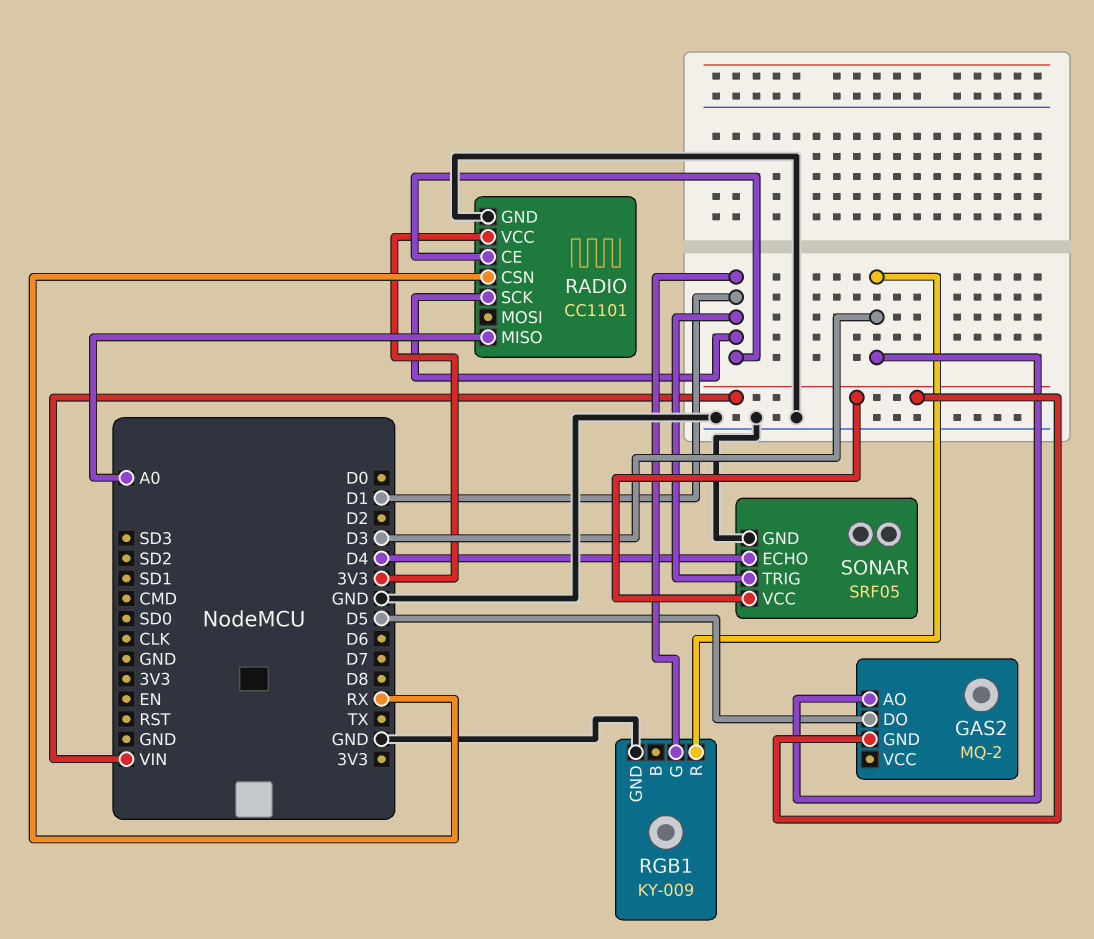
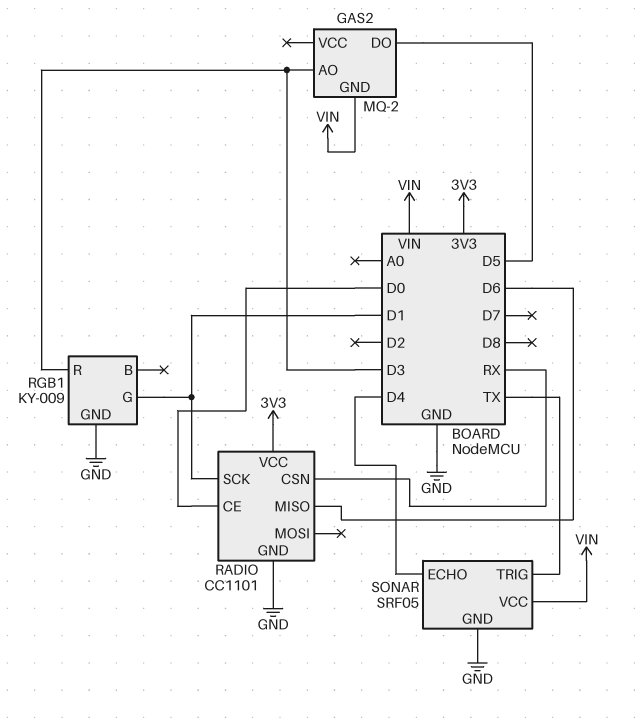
RADIO pin CE: D1 -> D0
RADIO pin MISO: A0 -> D6
SONAR pin TRIG: D1 -> TX

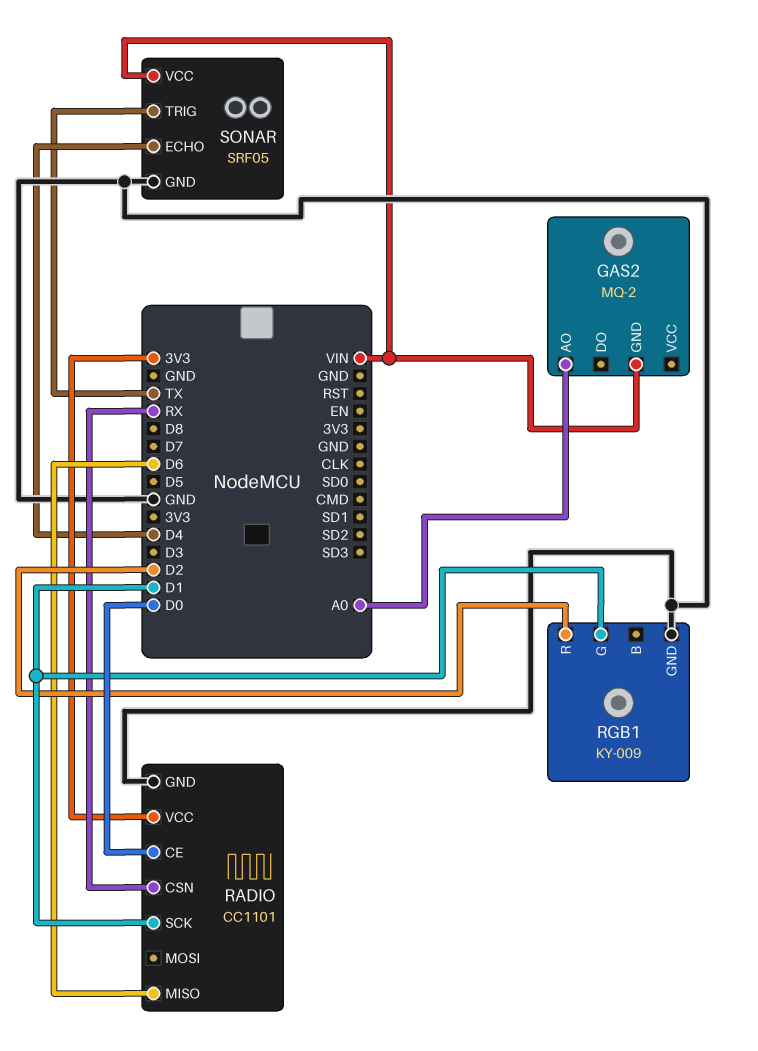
GAS2 pin AO: D3 -> A0
GAS2 pin DO: D5 -> none
RGB1 pin R: D3 -> D2

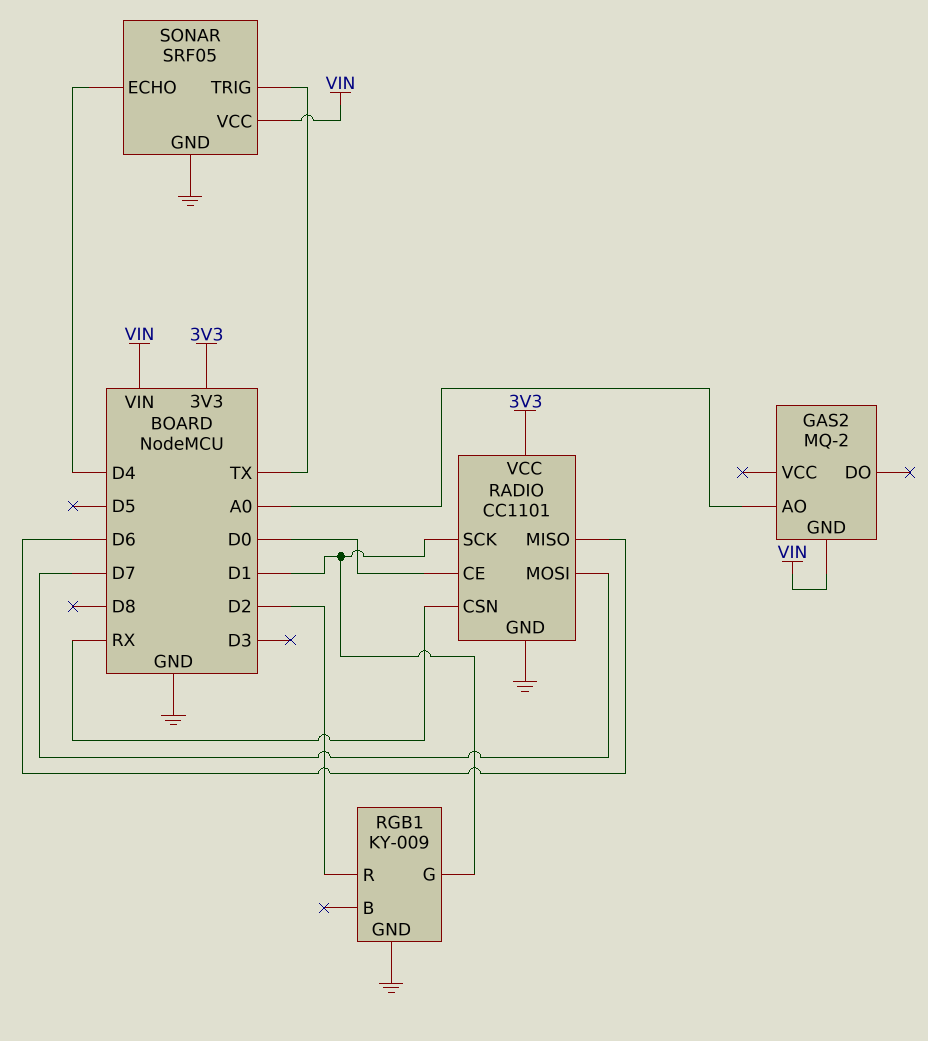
RADIO pin MOSI: none -> D7

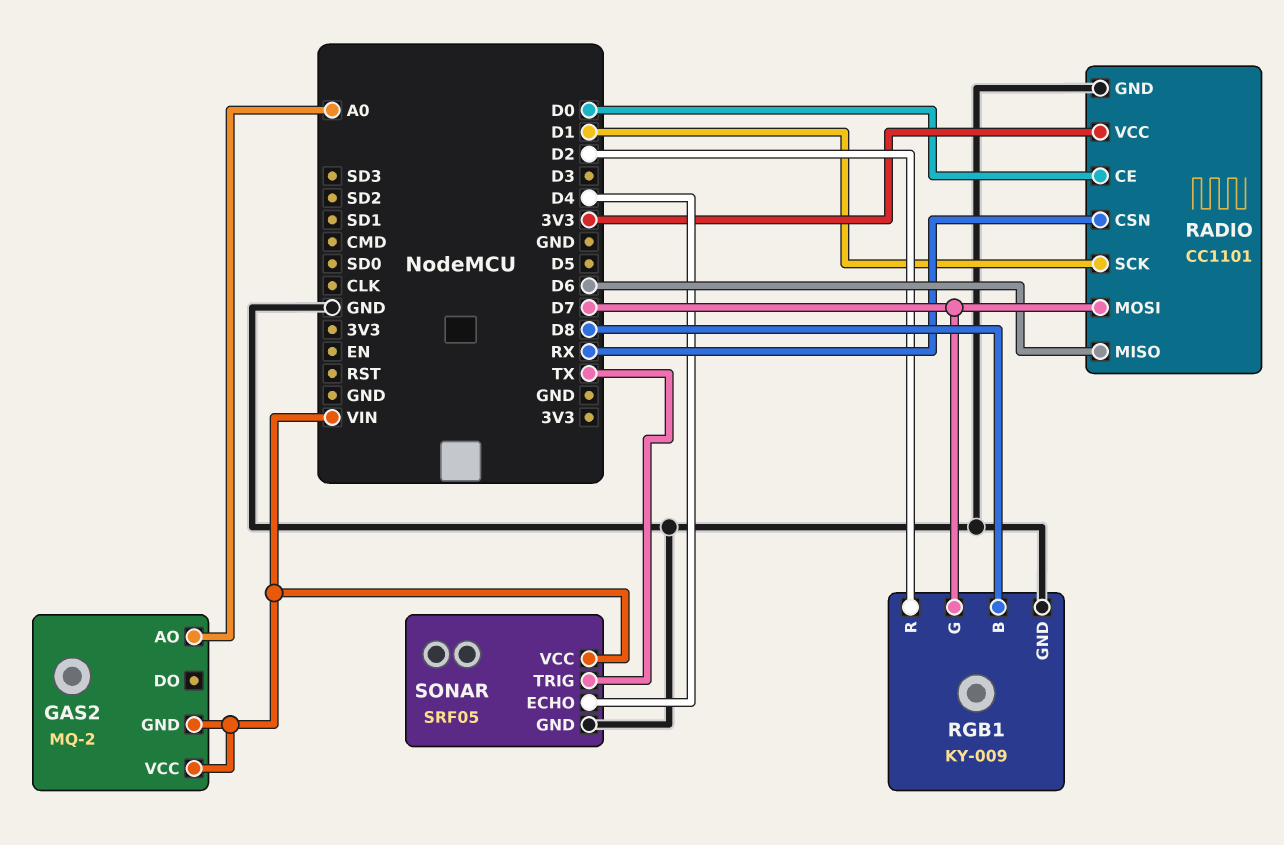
GAS2 pin VCC: none -> VIN
RGB1 pin B: none -> D8
RGB1 pin G: D1 -> D7

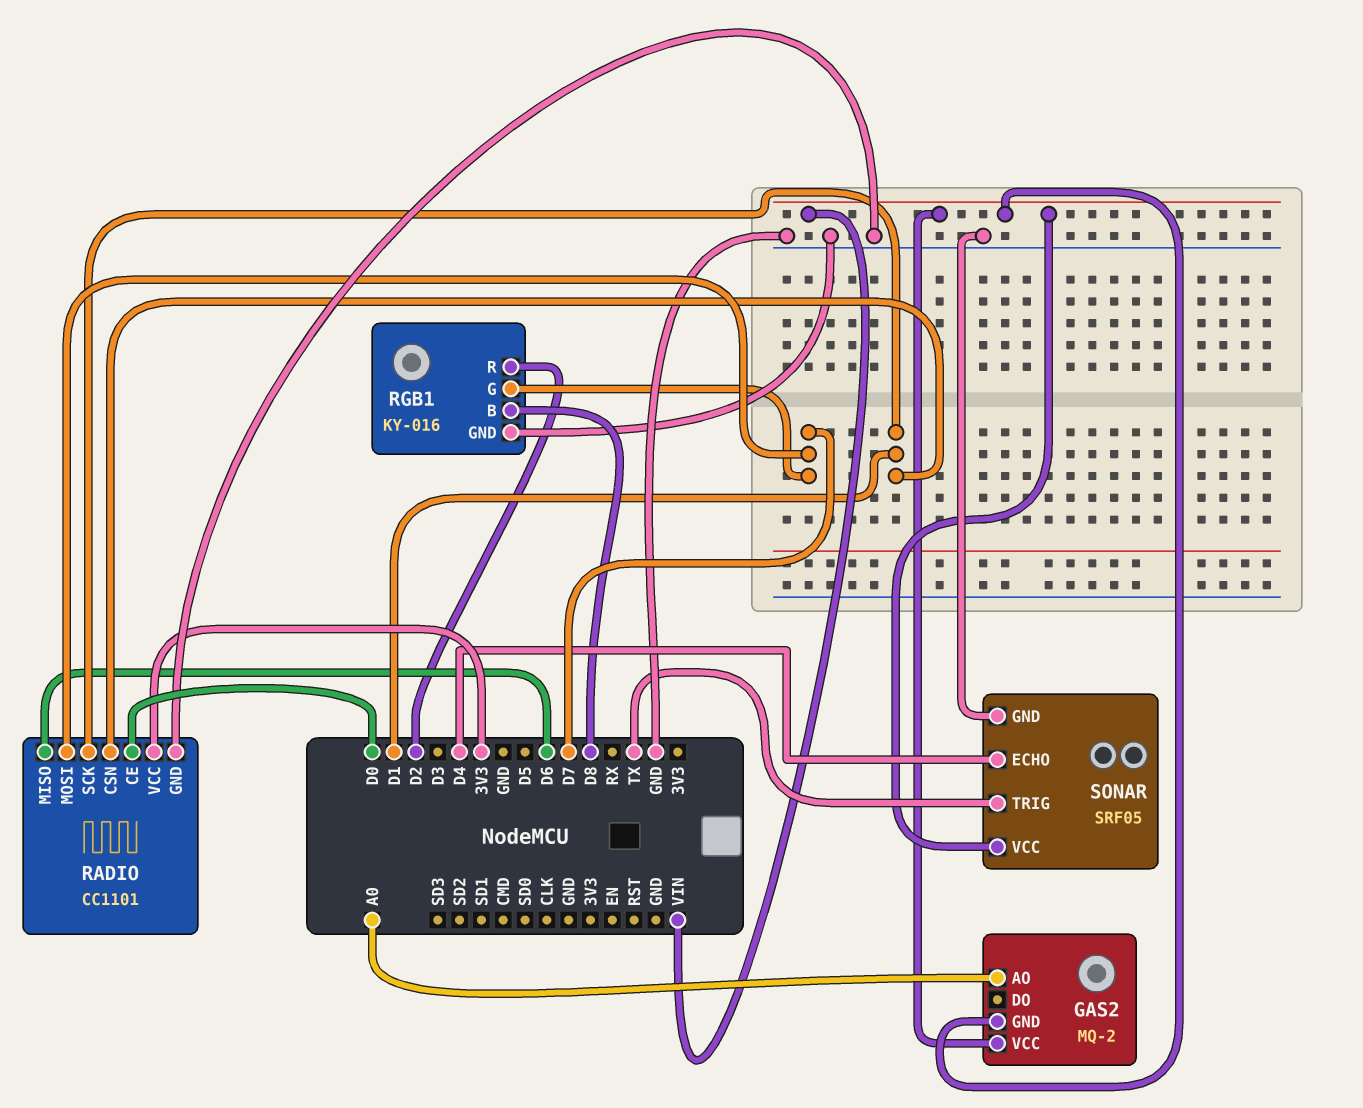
RADIO pin CSN: RX -> D1
RGB1: KY-009 -> KY-016

